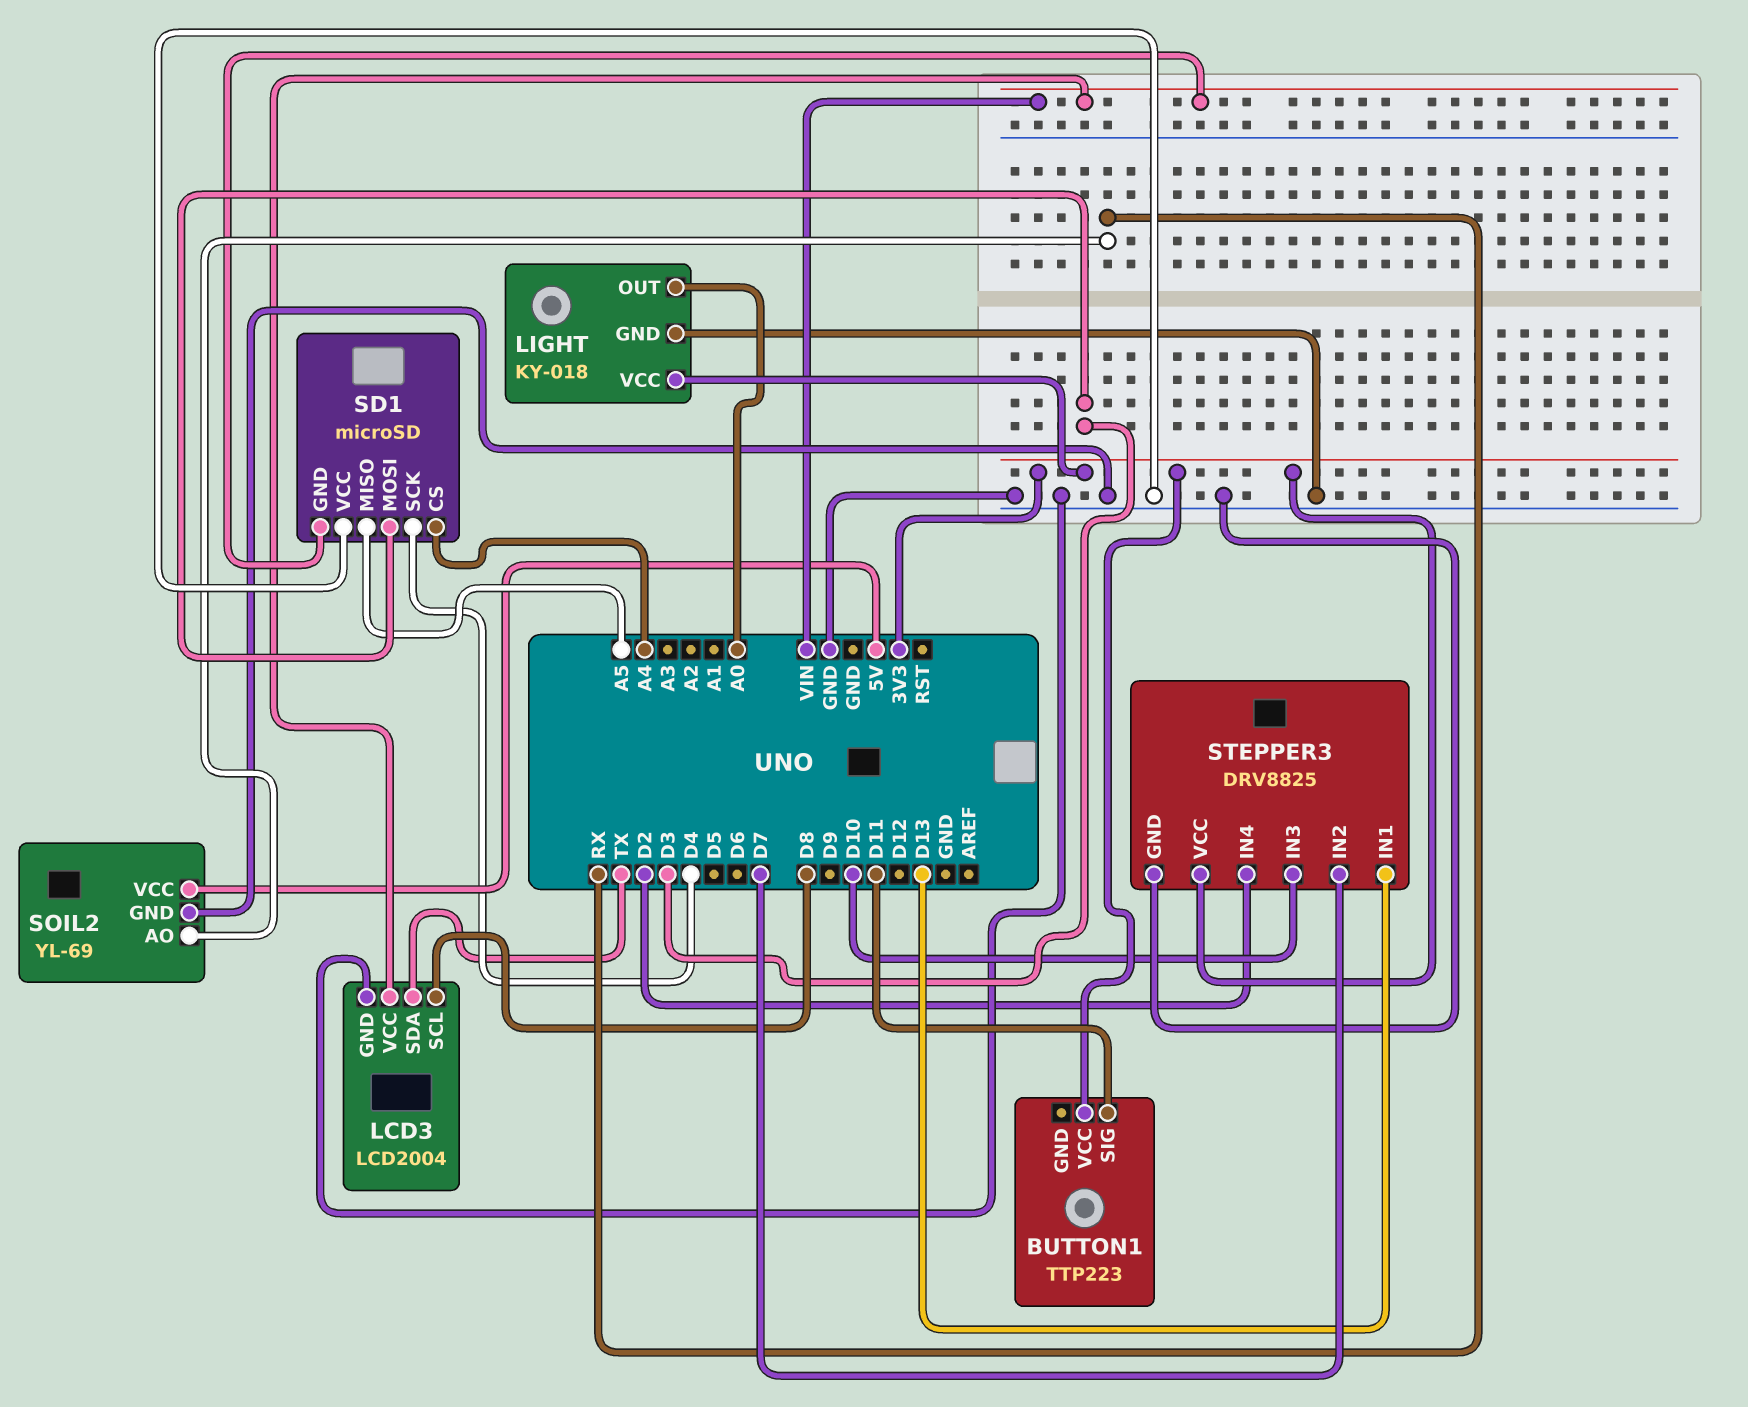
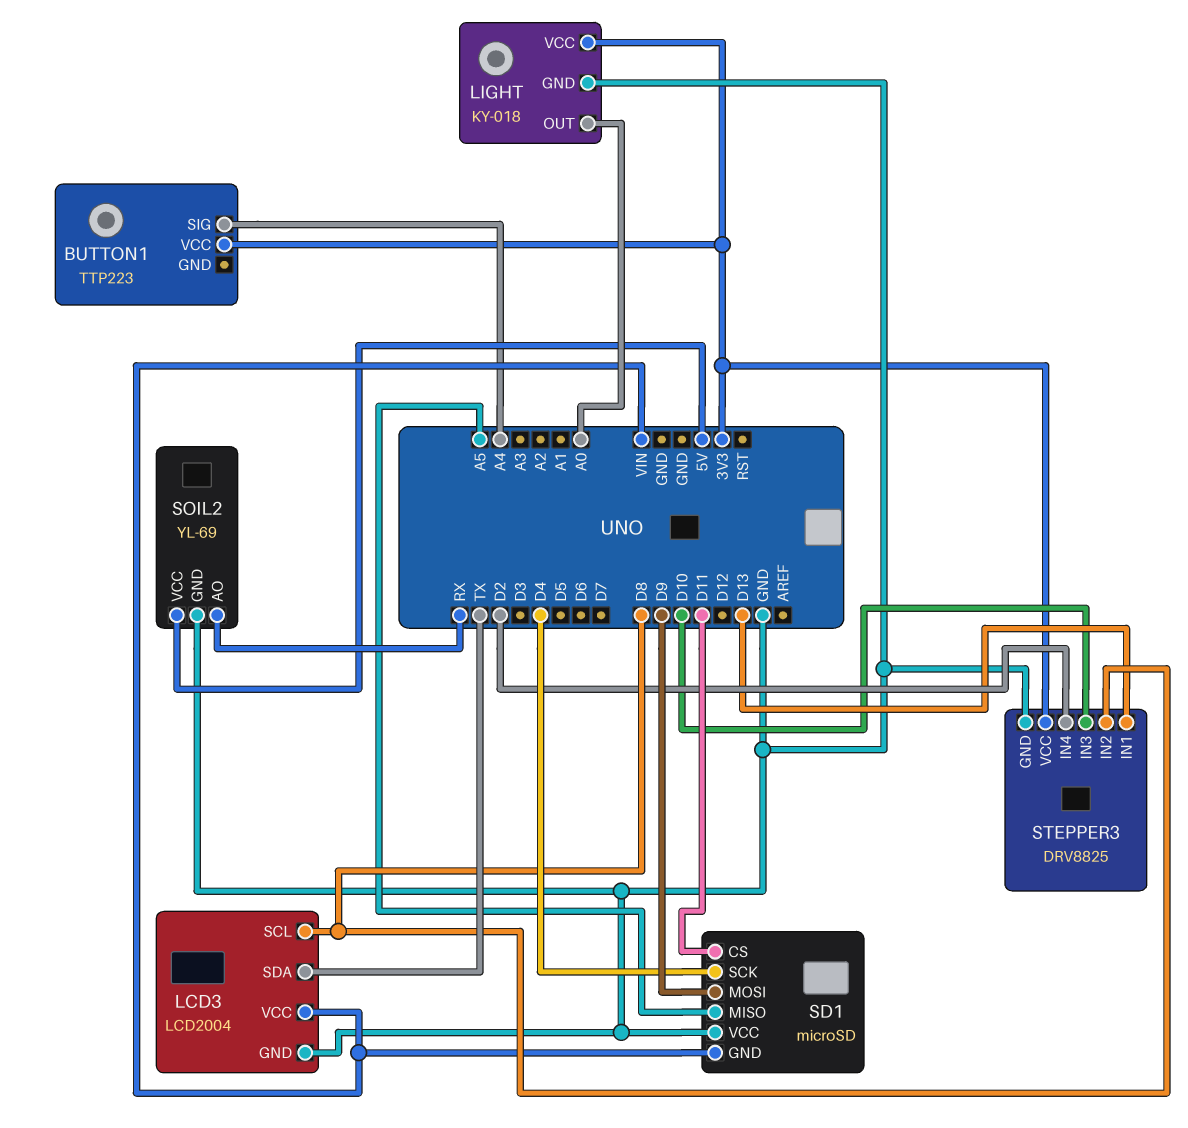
BUTTON1 pin SIG: D11 -> A4
SD1 pin CS: A4 -> D11
SD1 pin MOSI: D3 -> D9
STEPPER3 pin IN2: D7 -> D8

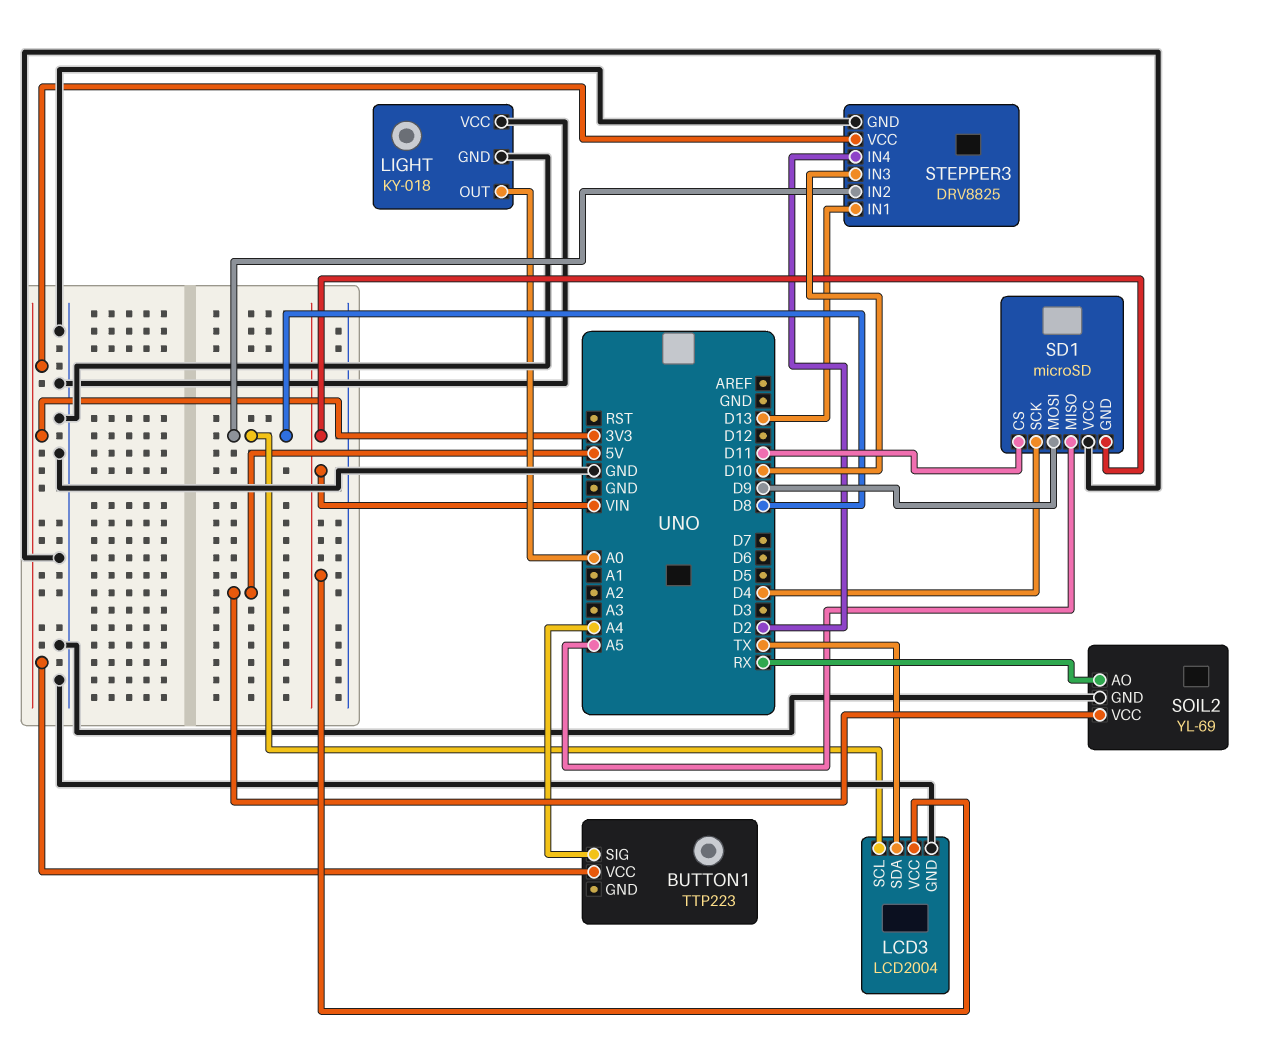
LIGHT pin VCC: 3V3 -> GND

